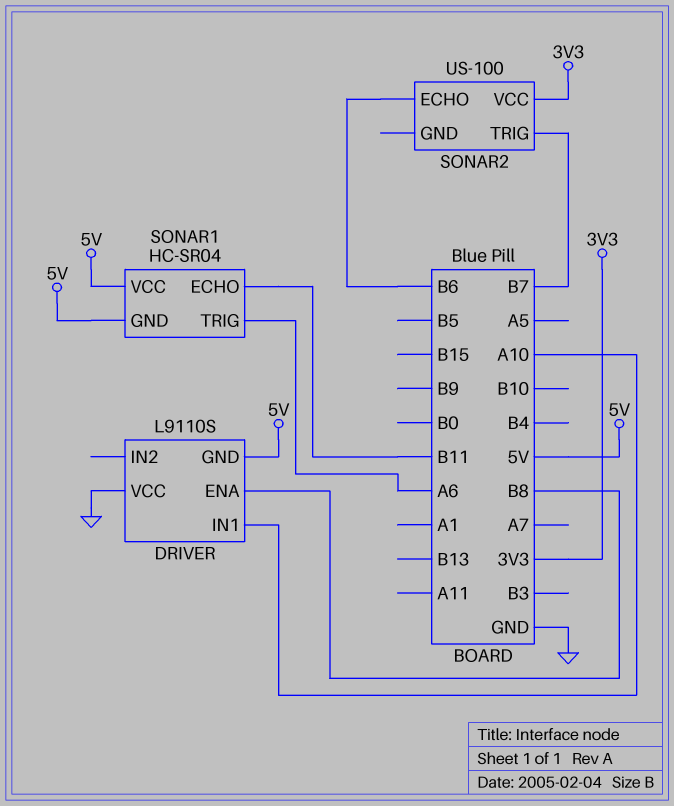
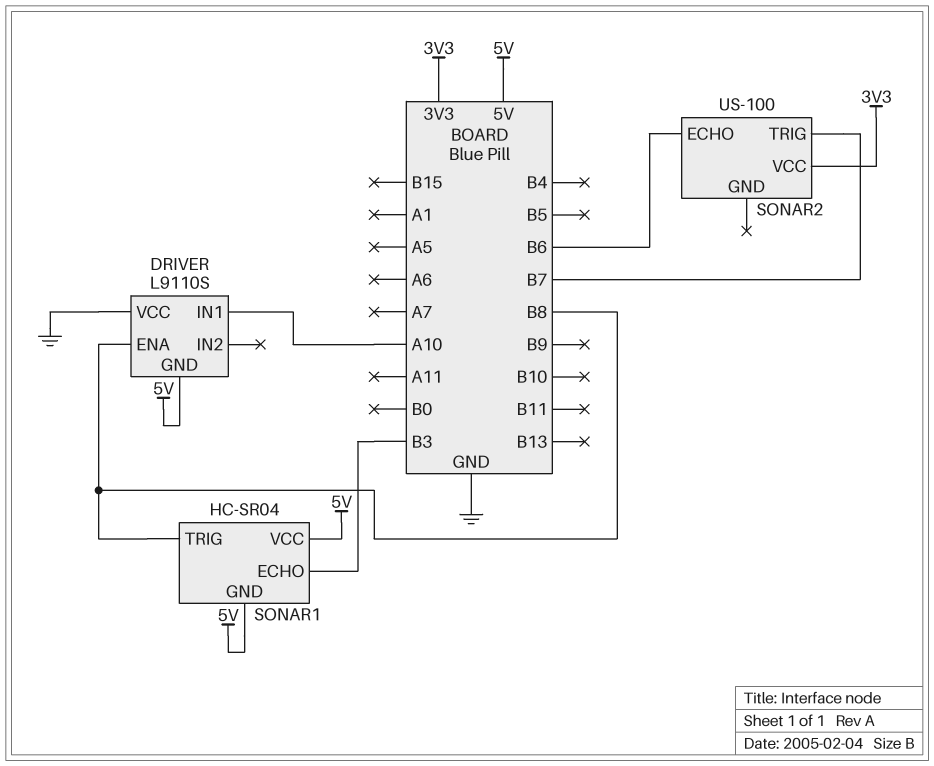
SONAR1 pin ECHO: B11 -> B3
SONAR1 pin TRIG: A6 -> B8

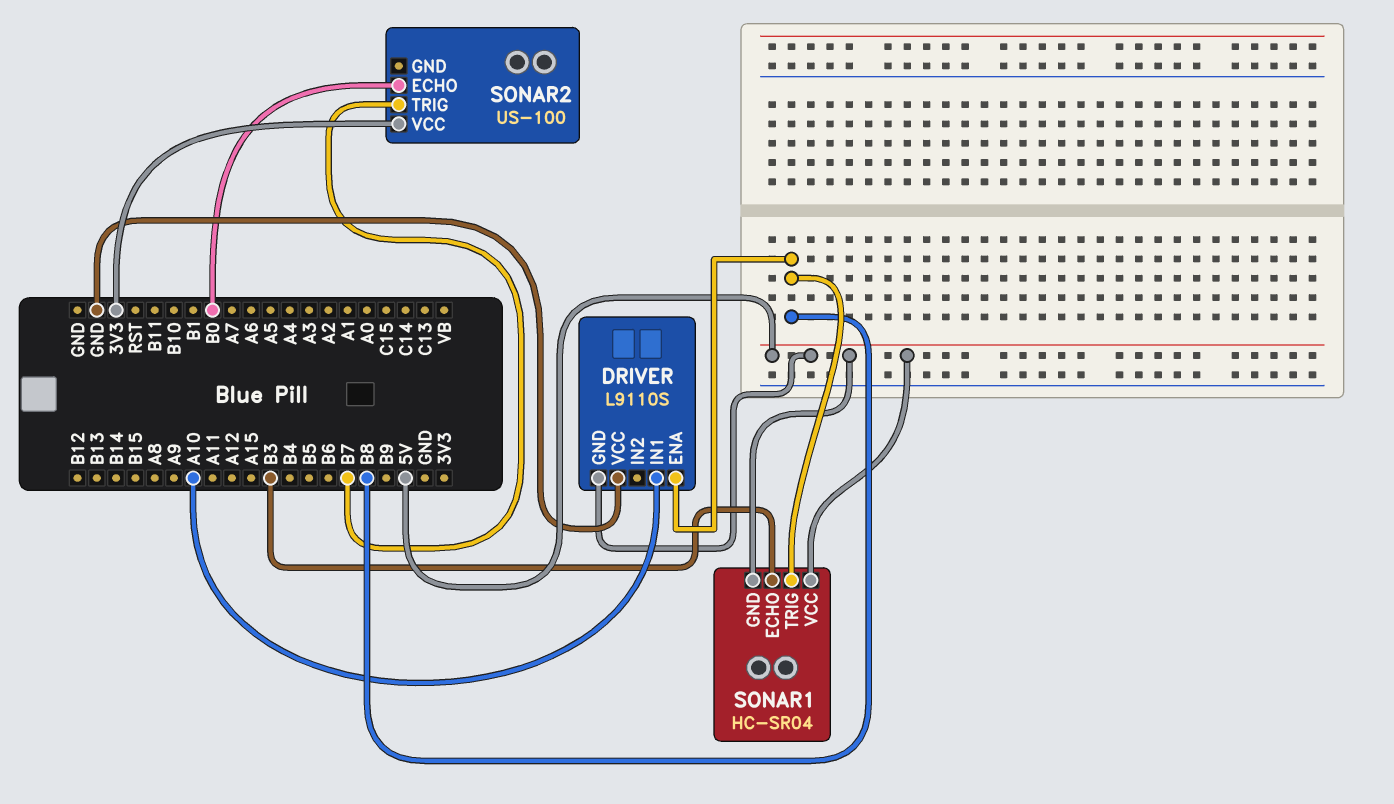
SONAR2 pin ECHO: B6 -> B0

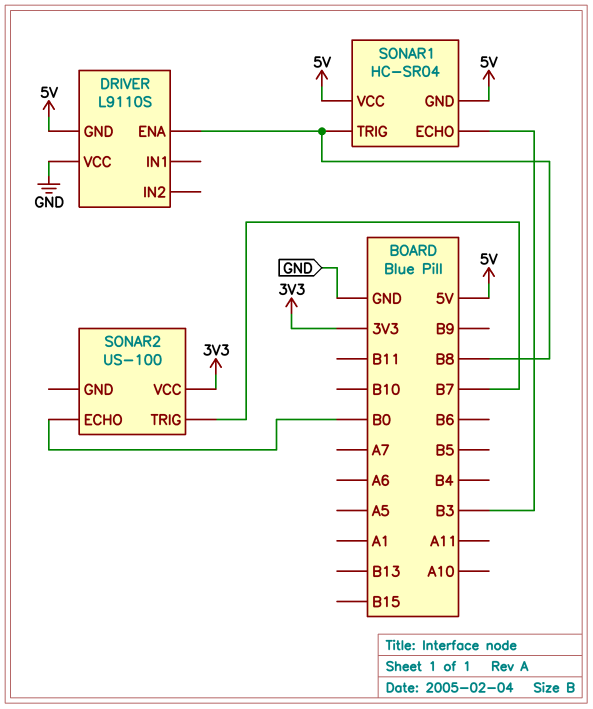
DRIVER pin IN1: A10 -> none

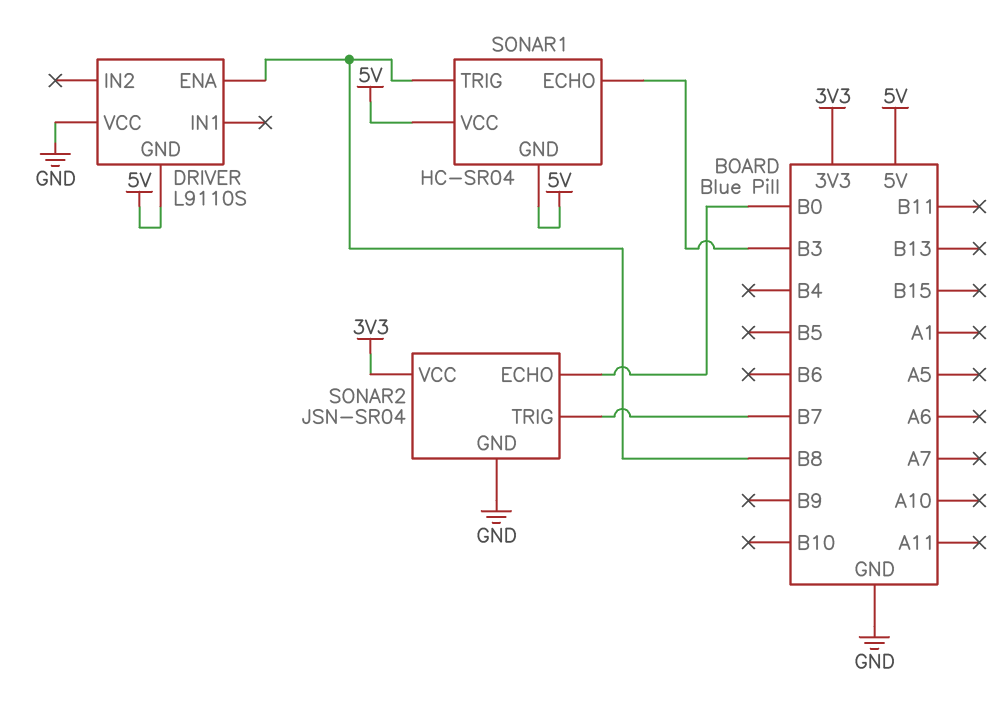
SONAR2: US-100 -> JSN-SR04
SONAR2 pin GND: none -> GND

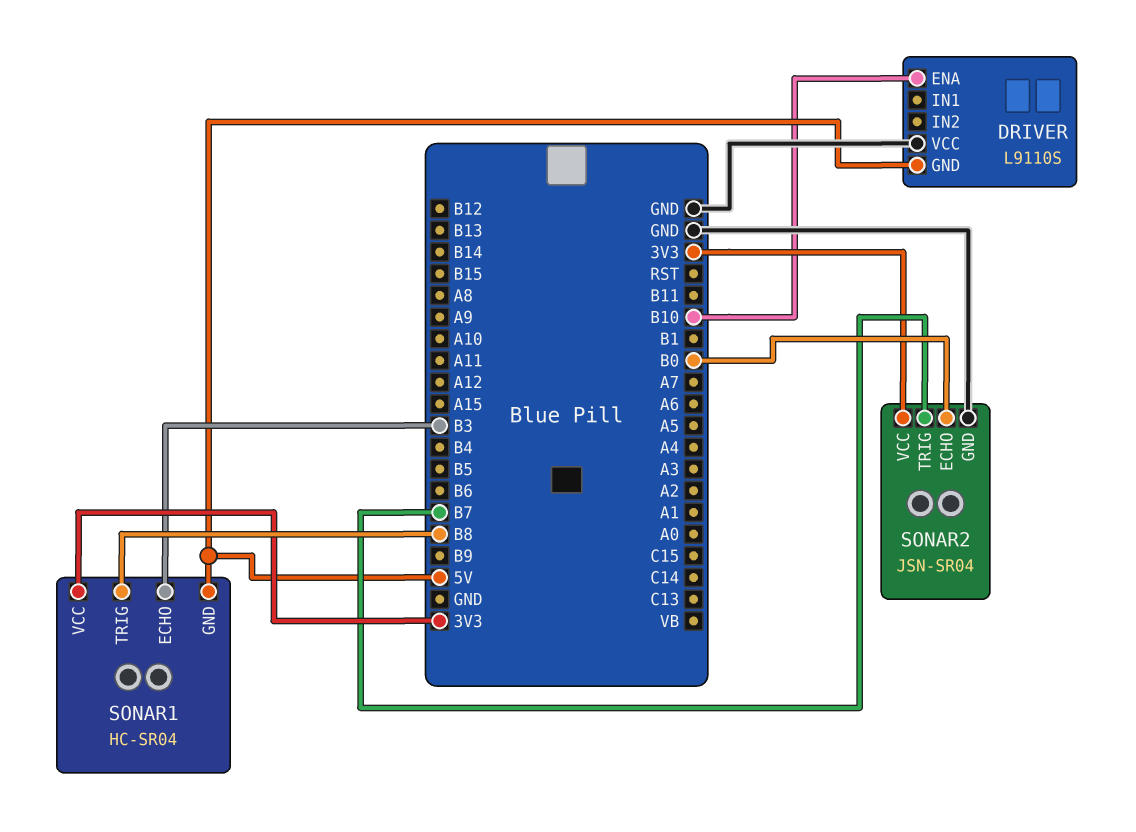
DRIVER pin ENA: B8 -> B10
SONAR1 pin VCC: 5V -> 3V3

